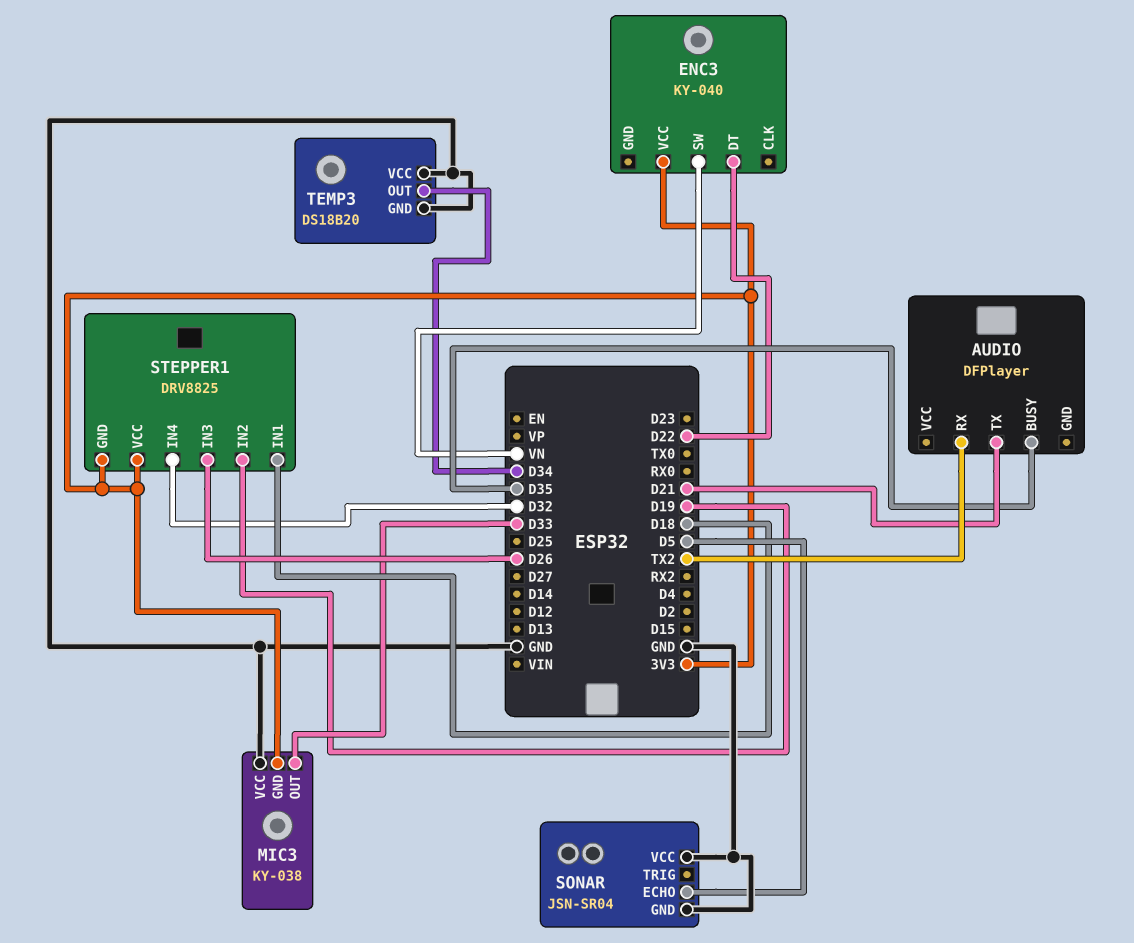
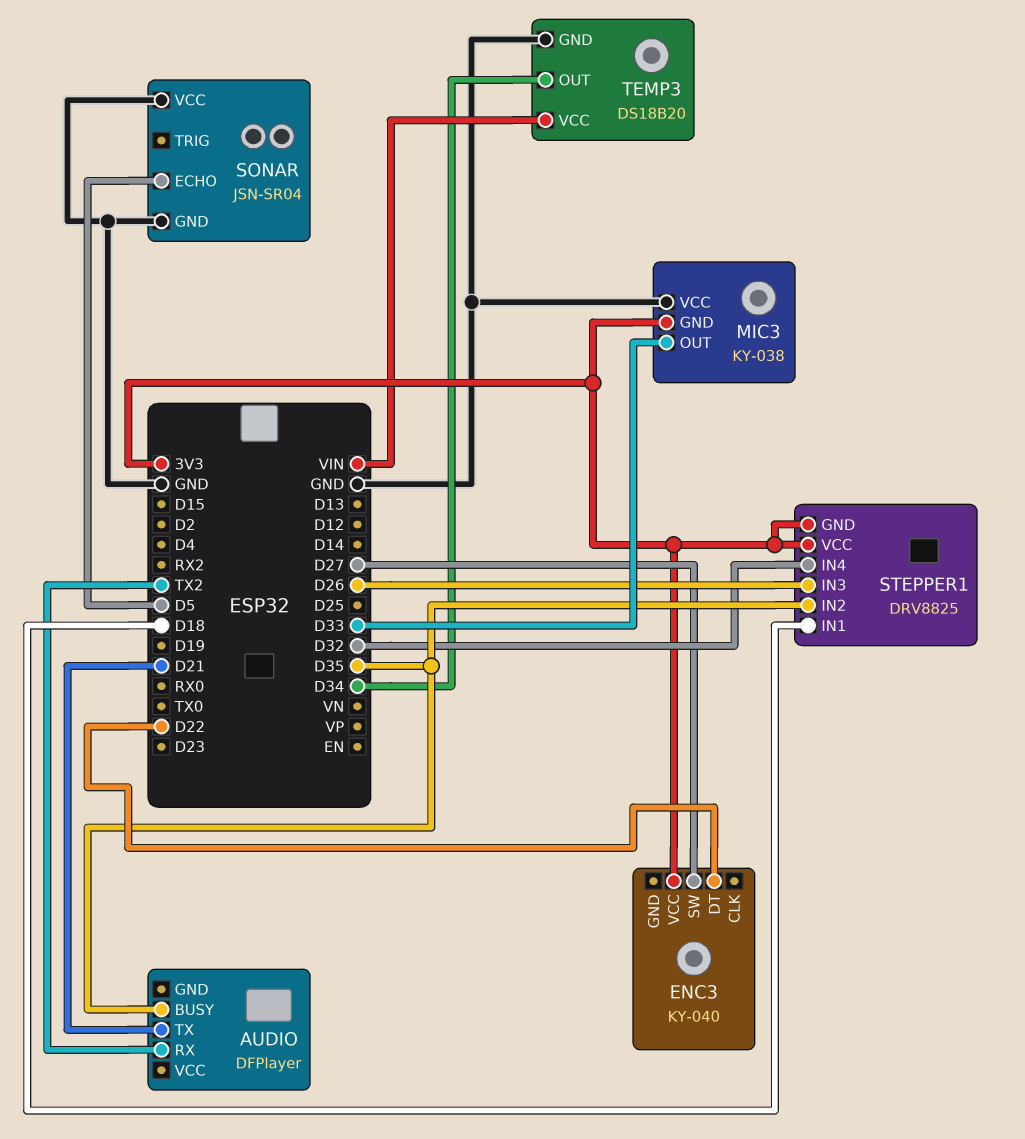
ENC3 pin SW: VN -> D27
STEPPER1 pin IN2: D19 -> D35
TEMP3 pin VCC: GND -> VIN

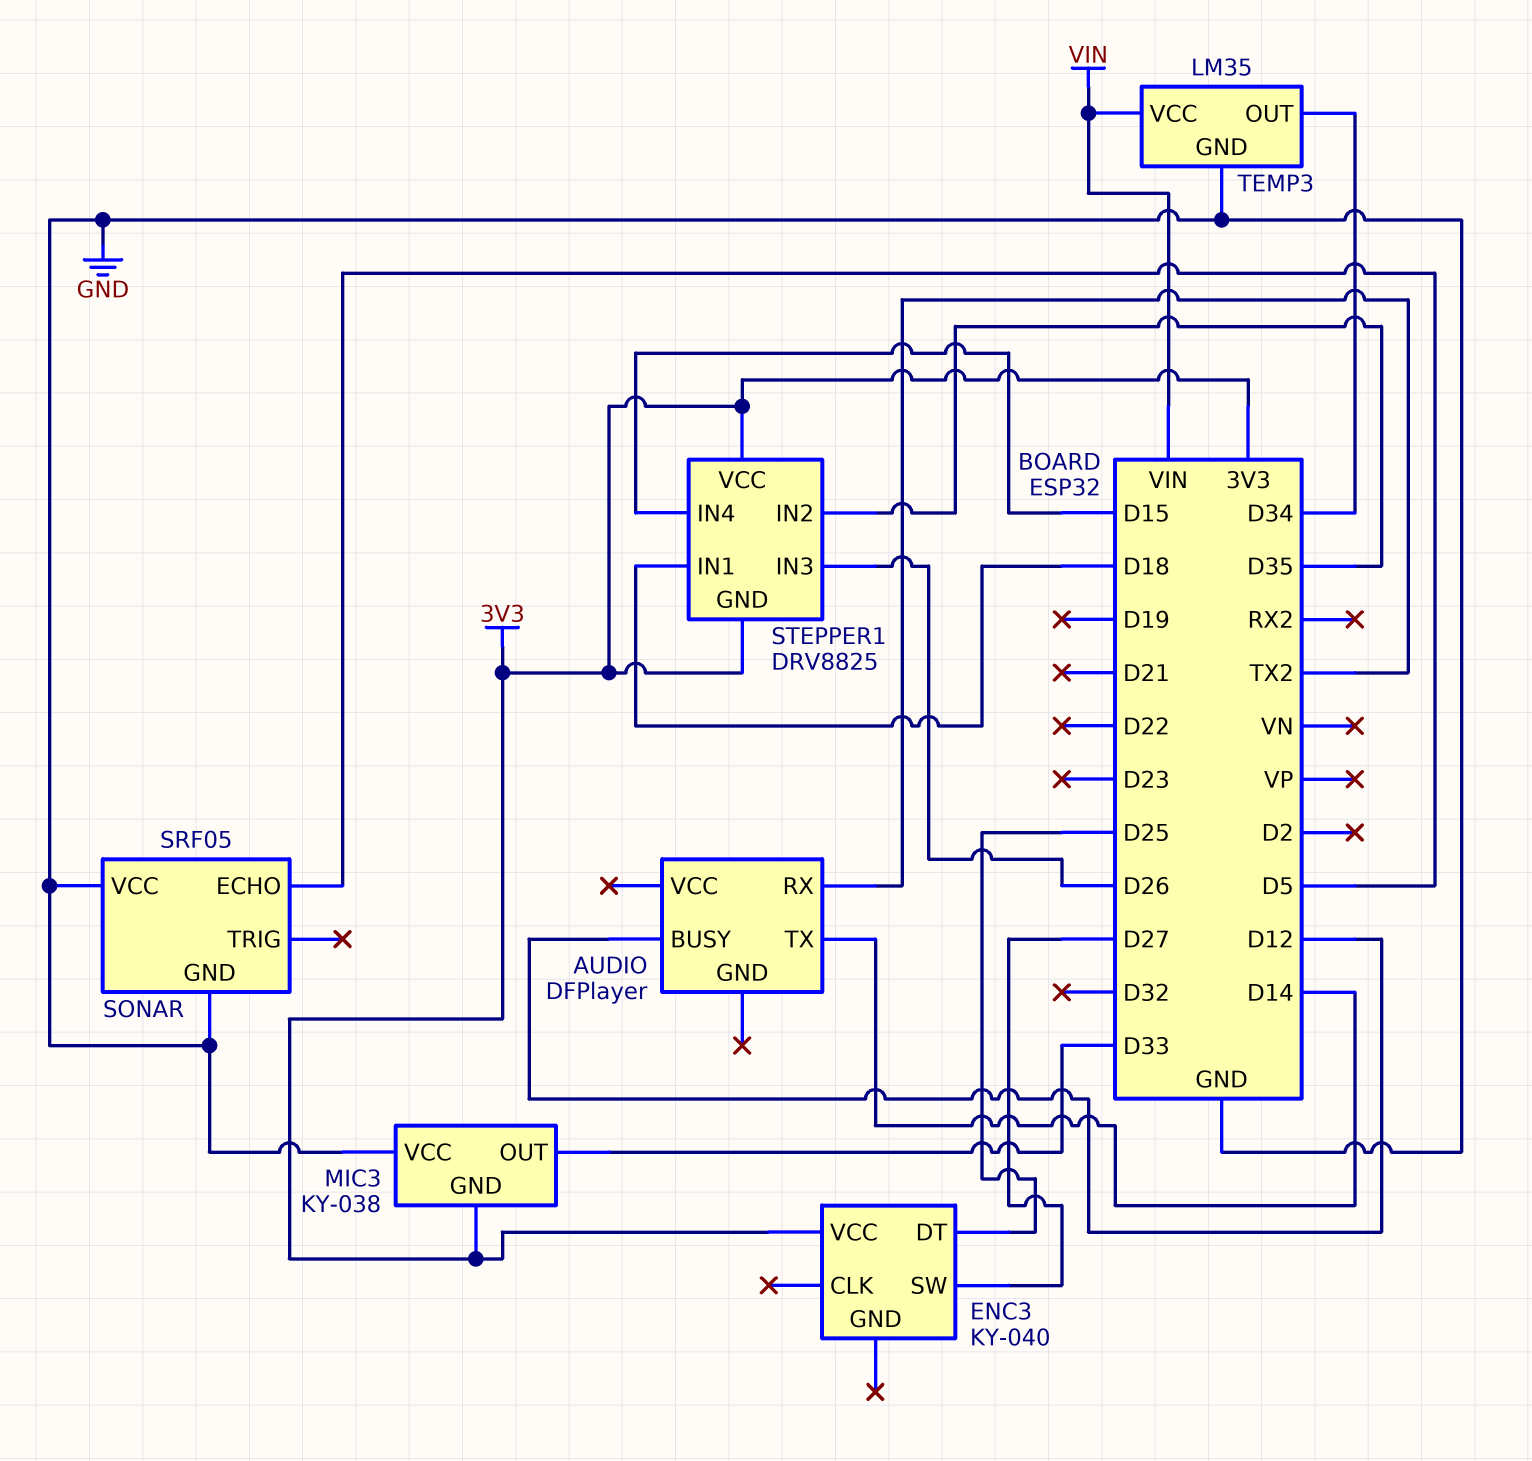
AUDIO pin BUSY: D35 -> D12
AUDIO pin TX: D21 -> D14
ENC3 pin DT: D22 -> D25
SONAR: JSN-SR04 -> SRF05
STEPPER1 pin IN4: D32 -> D15
TEMP3: DS18B20 -> LM35

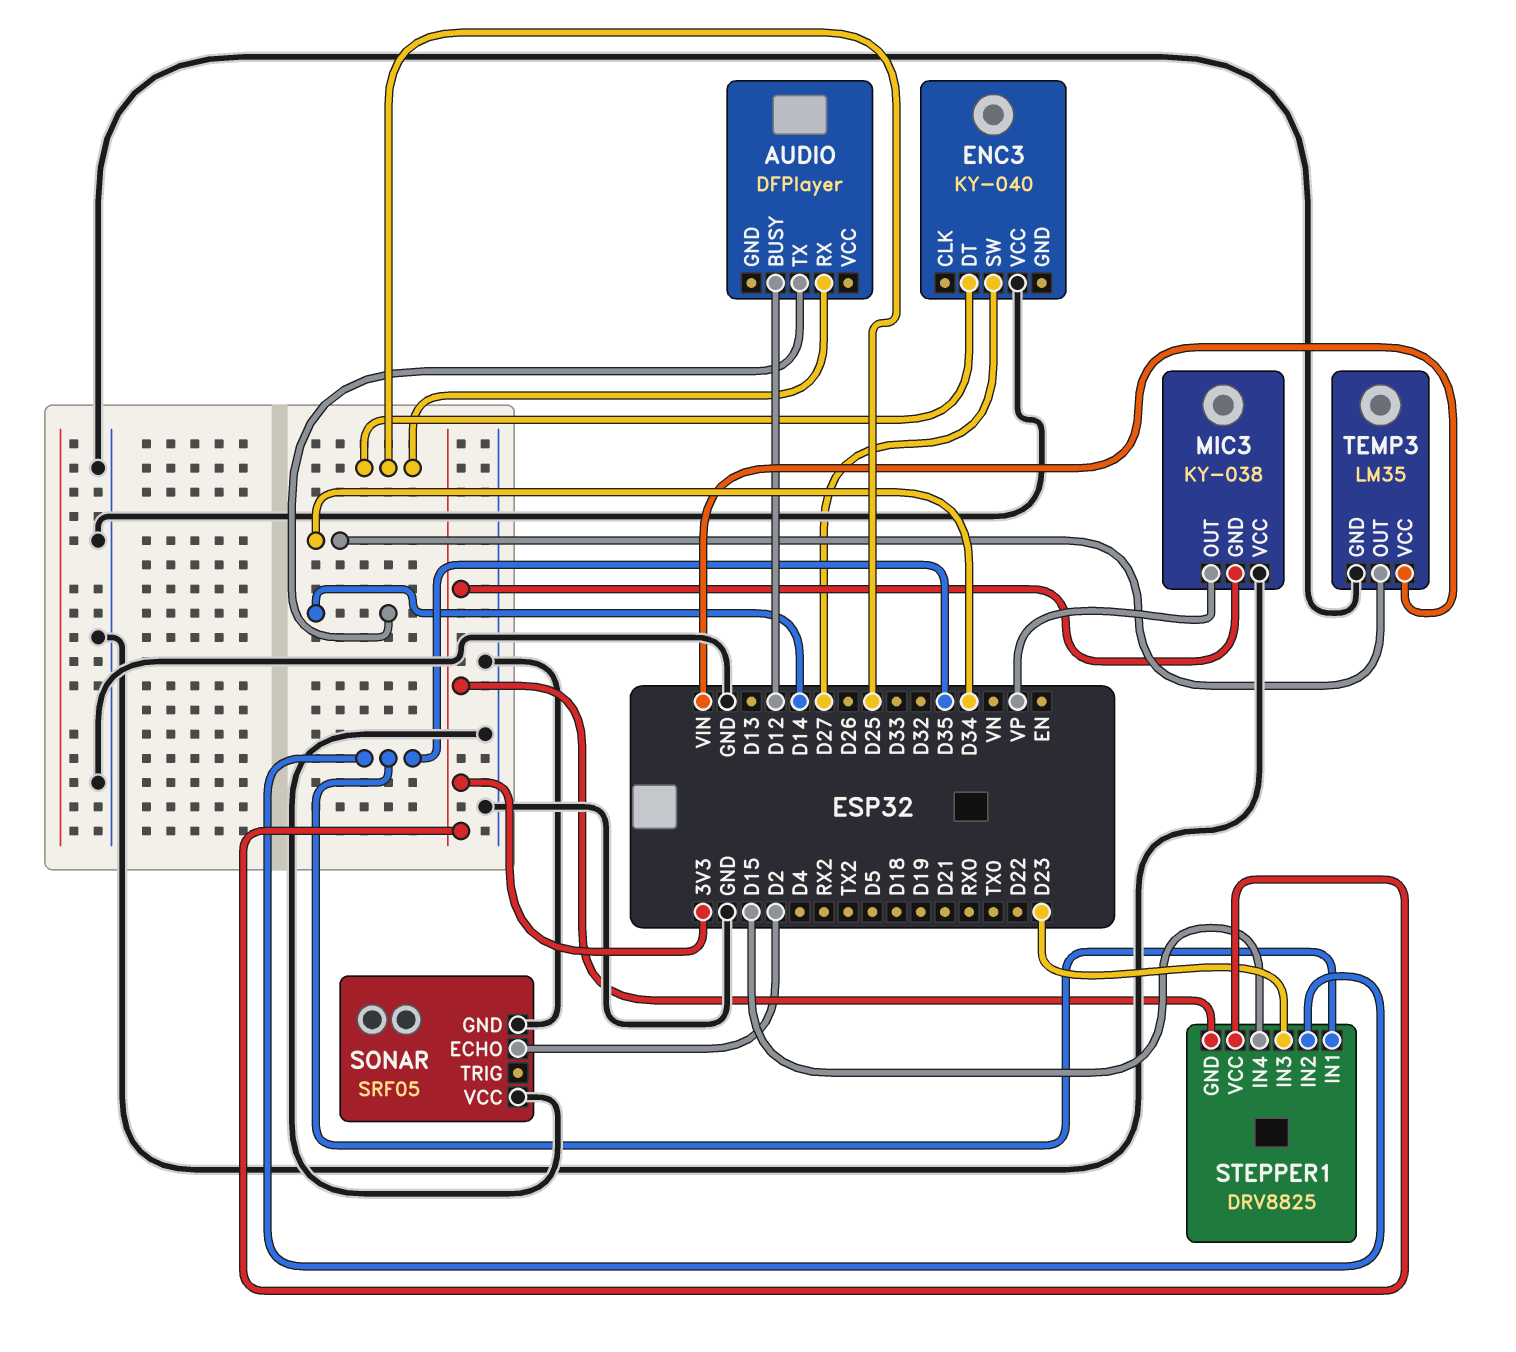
AUDIO pin RX: TX2 -> D25
ENC3 pin VCC: 3V3 -> GND
MIC3 pin OUT: D33 -> VP
SONAR pin ECHO: D5 -> D2
STEPPER1 pin IN1: D18 -> D35
STEPPER1 pin IN3: D26 -> D23

